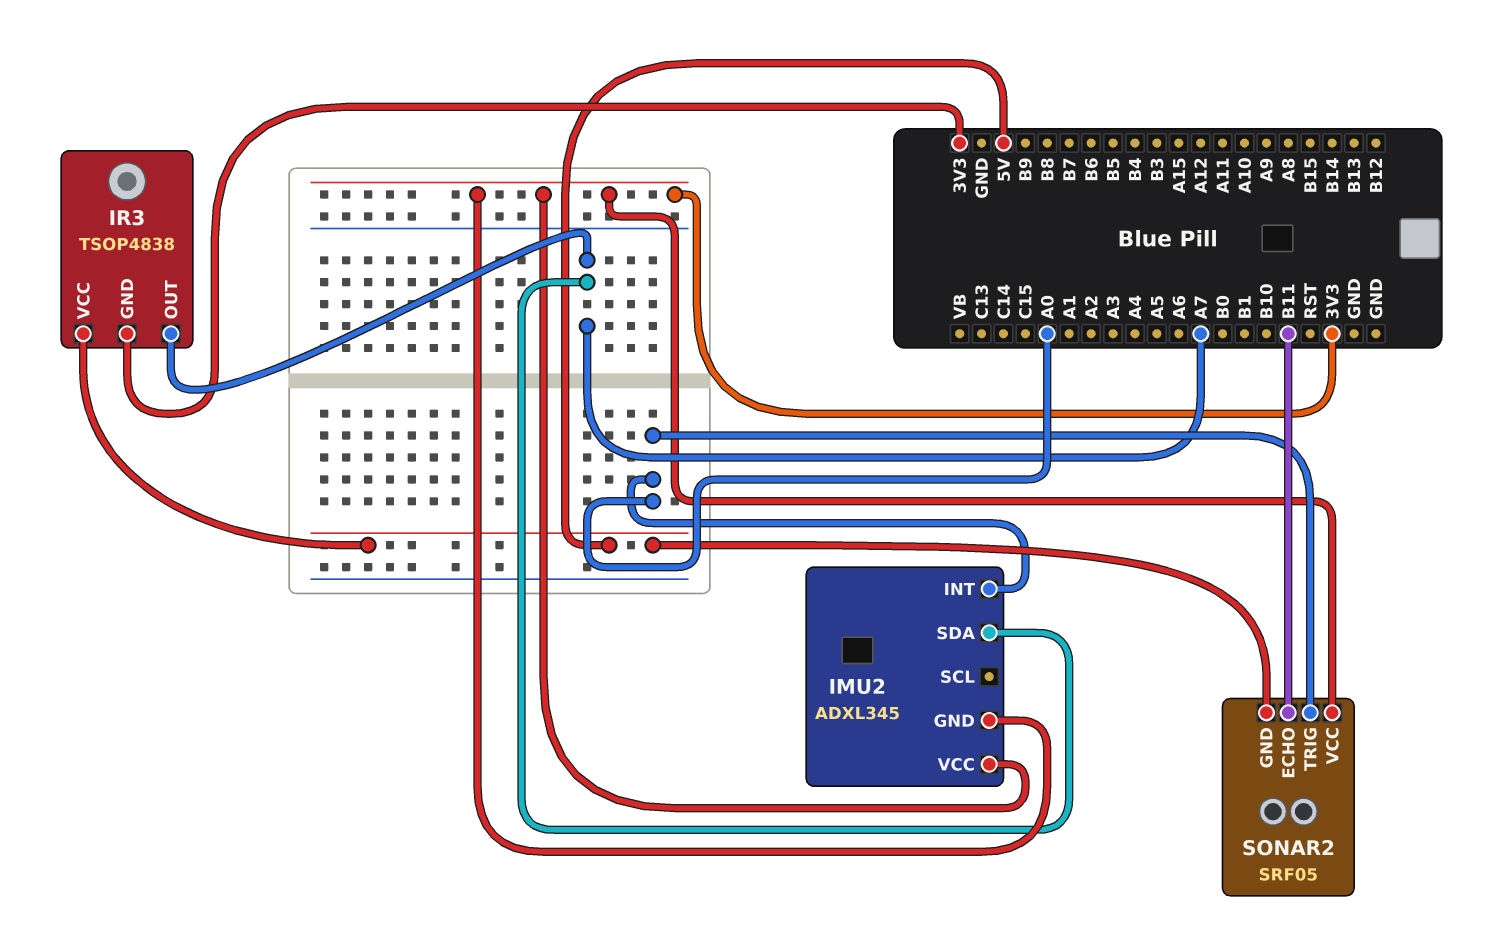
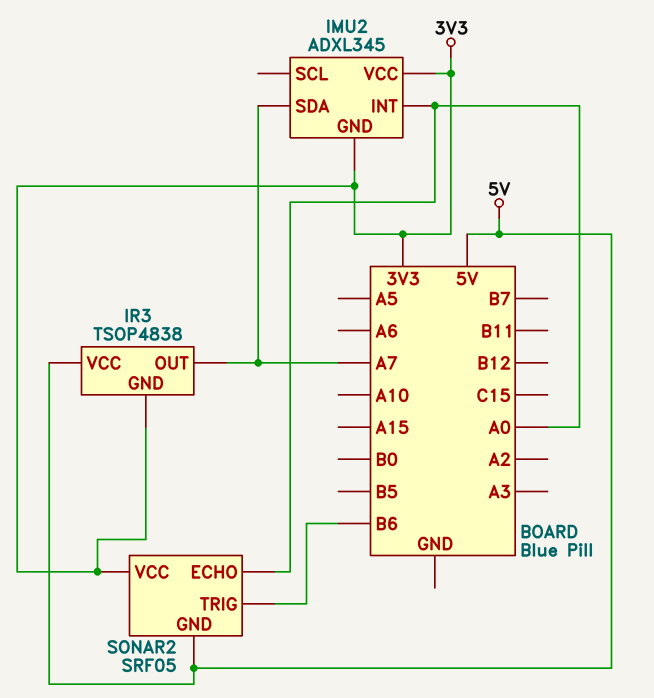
SONAR2 pin ECHO: B11 -> A0
SONAR2 pin TRIG: A0 -> B6

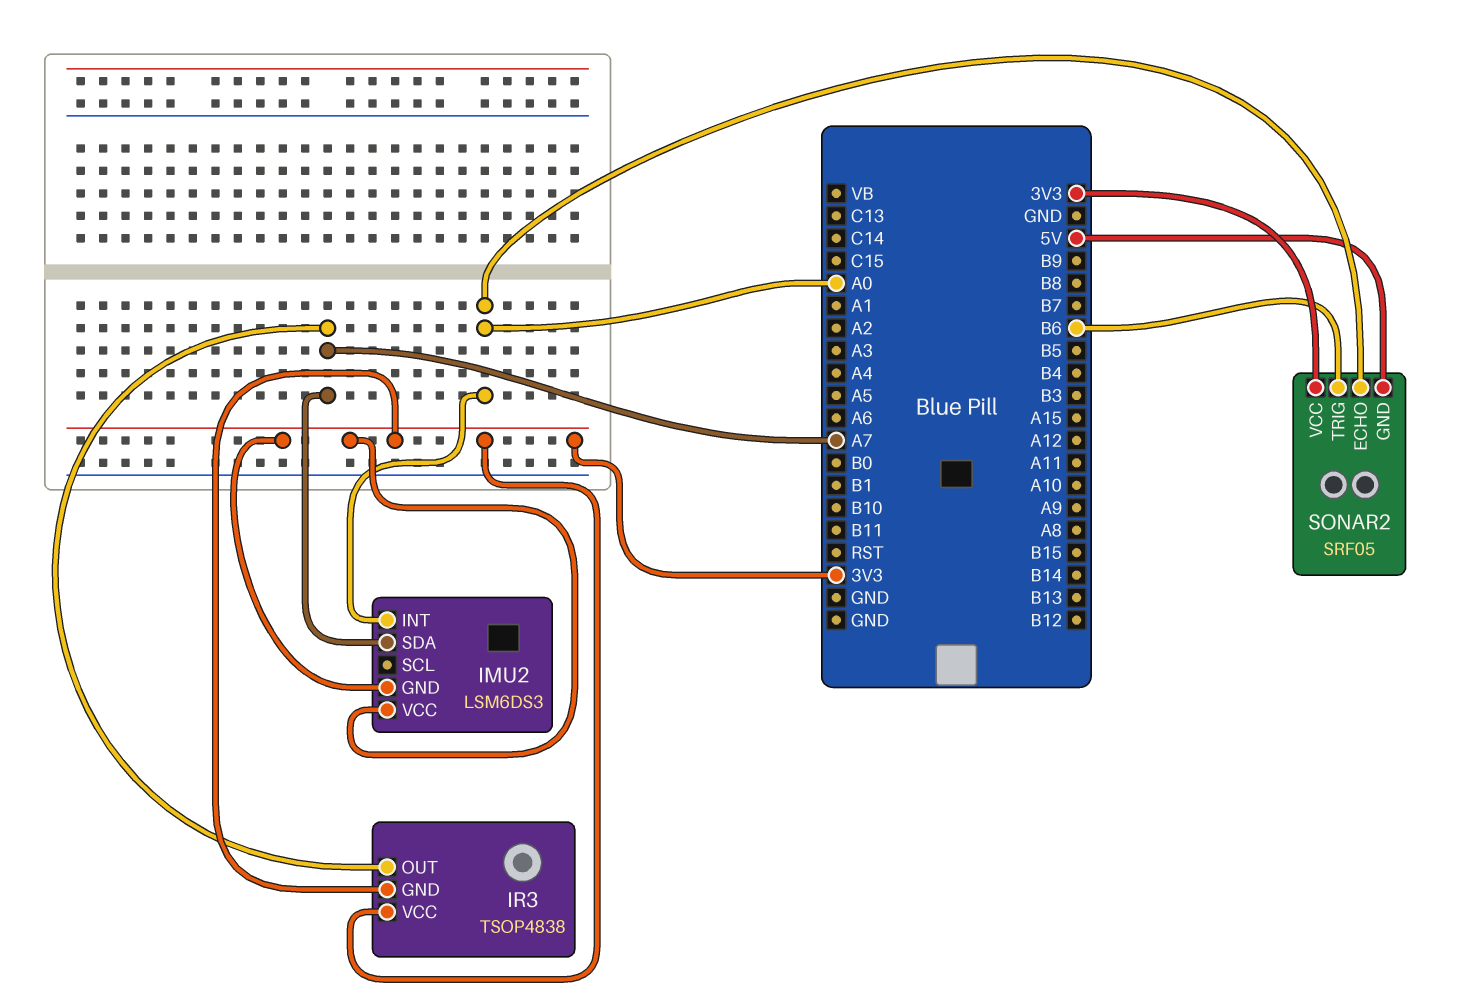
IMU2: ADXL345 -> LSM6DS3
IR3 pin VCC: 5V -> 3V3

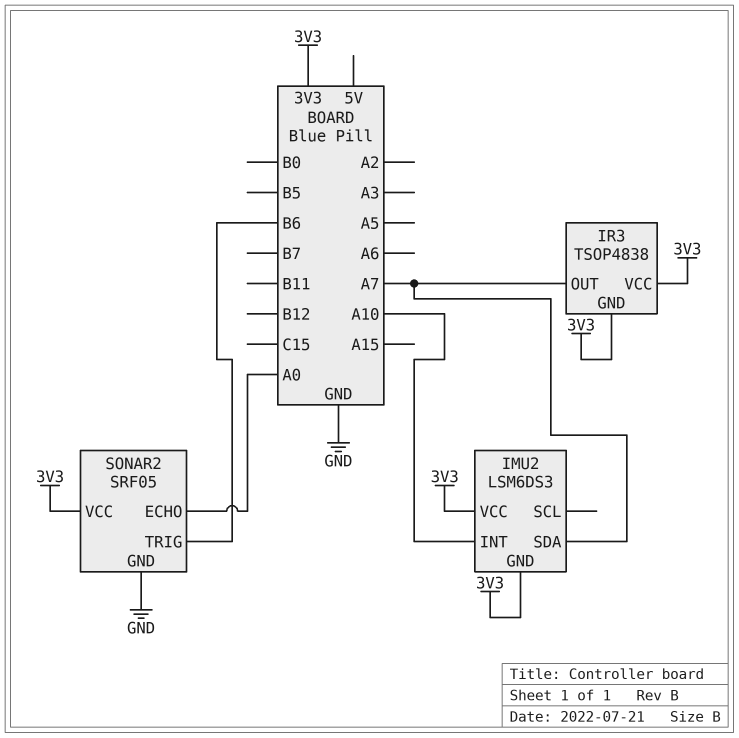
IMU2 pin INT: A0 -> A10
SONAR2 pin GND: 5V -> GND

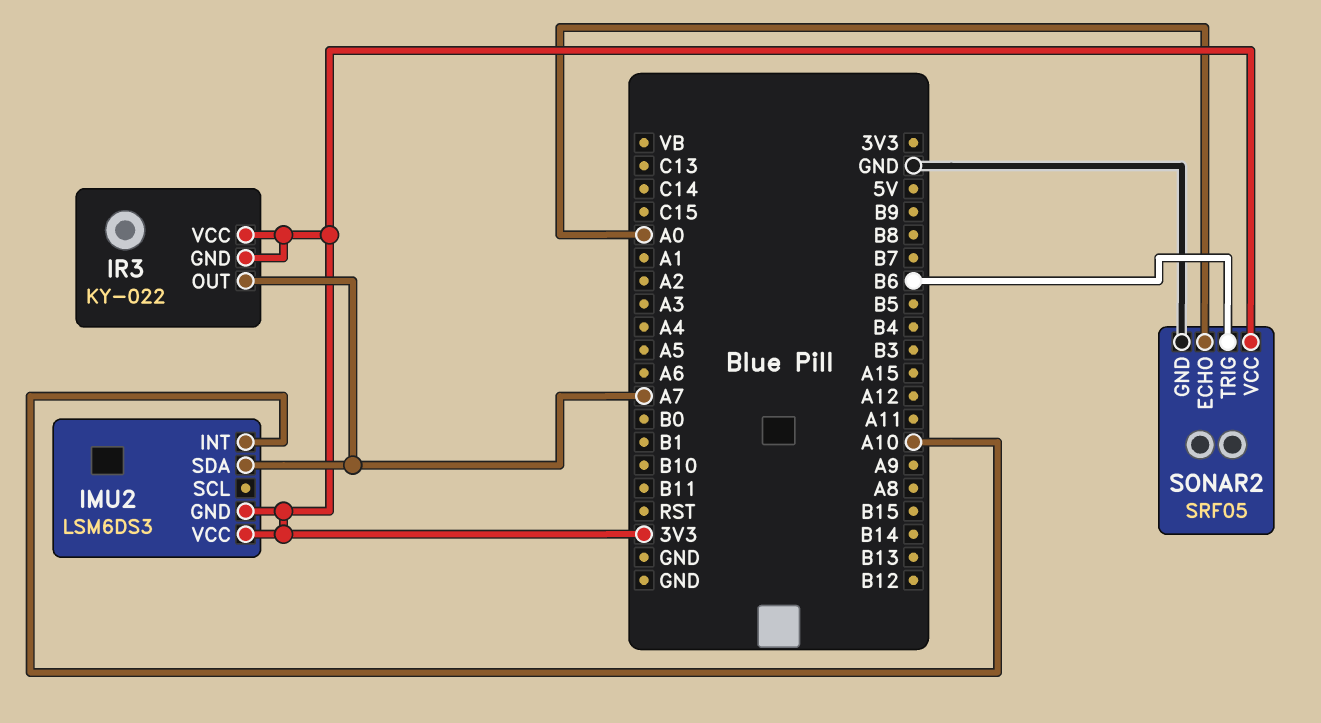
IR3: TSOP4838 -> KY-022

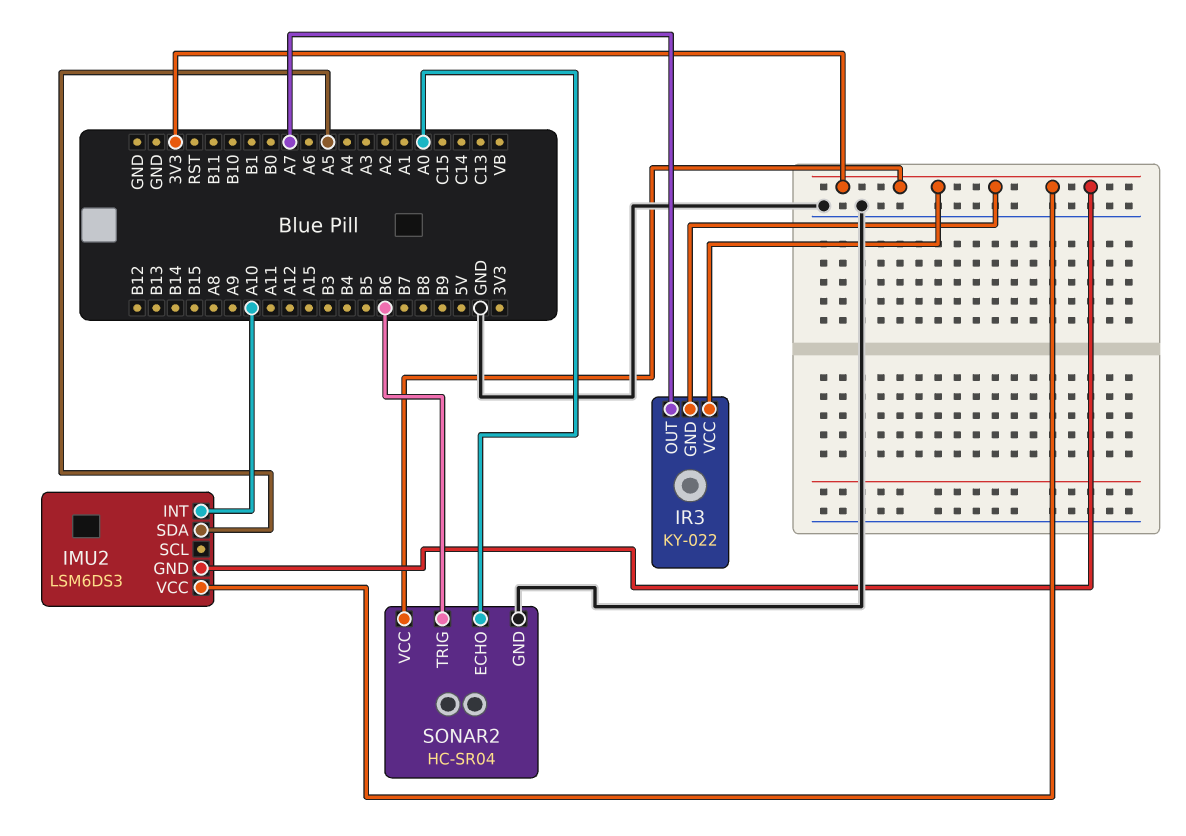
IMU2 pin SDA: A7 -> A5
SONAR2: SRF05 -> HC-SR04

